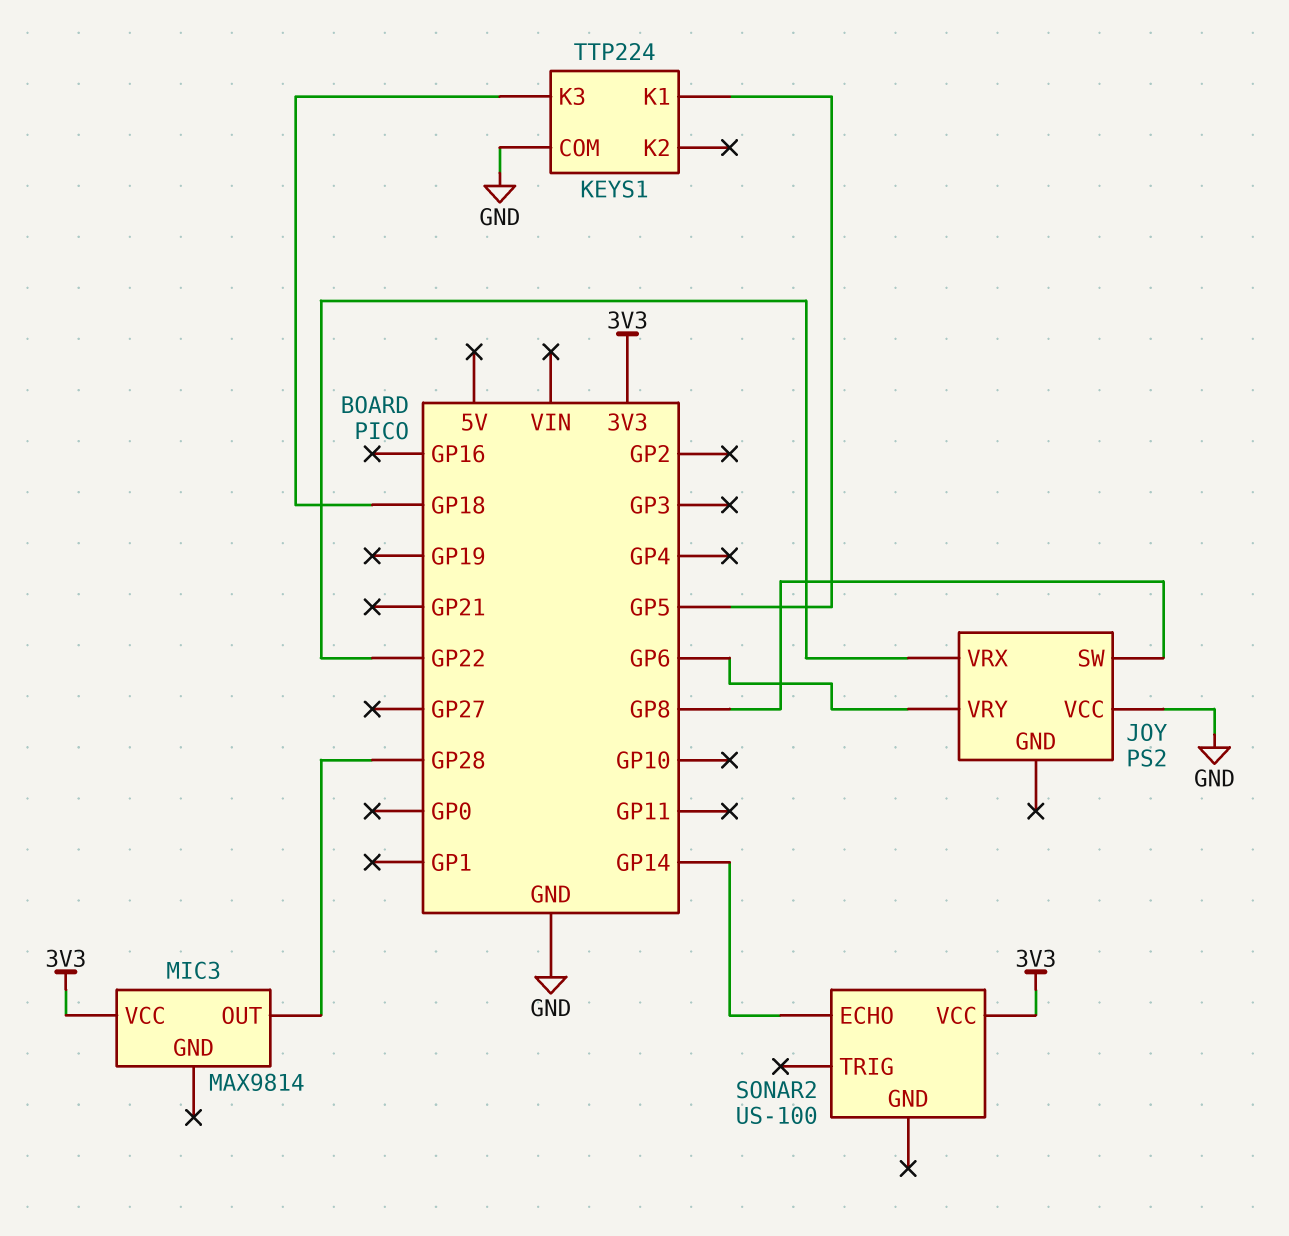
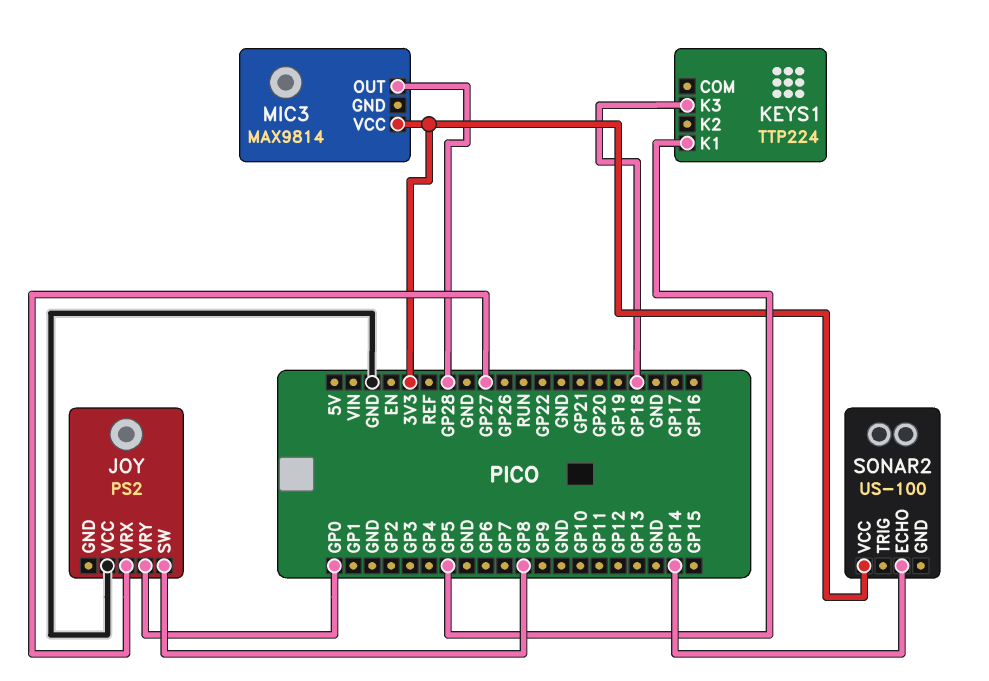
JOY pin VRX: GP22 -> GP27
JOY pin VRY: GP6 -> GP0
KEYS1 pin COM: GND -> none

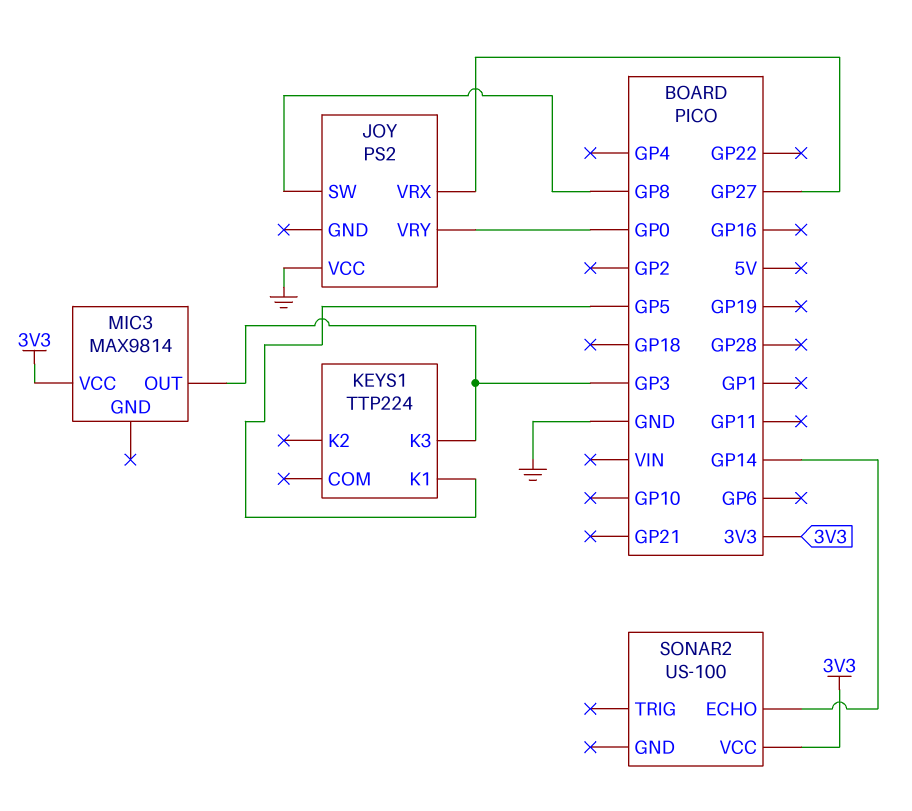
KEYS1 pin K3: GP18 -> GP3
MIC3 pin OUT: GP28 -> GP3

